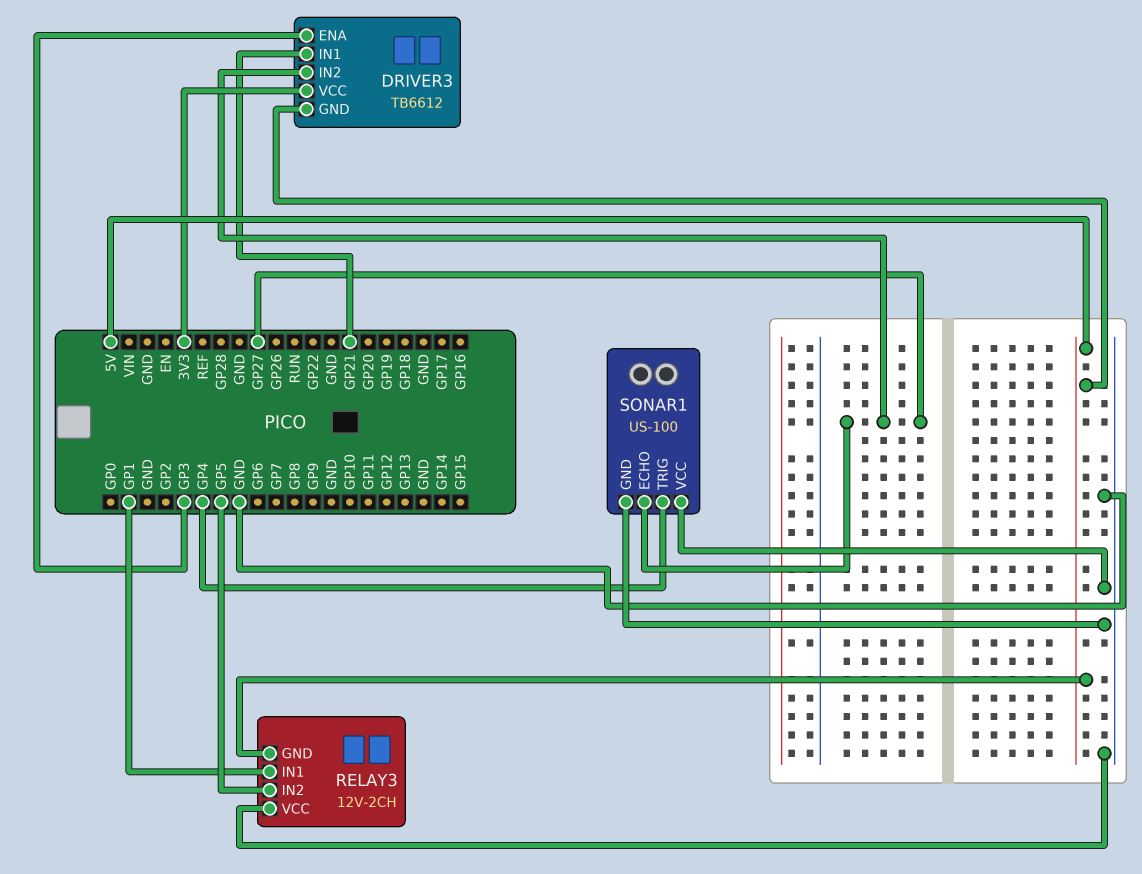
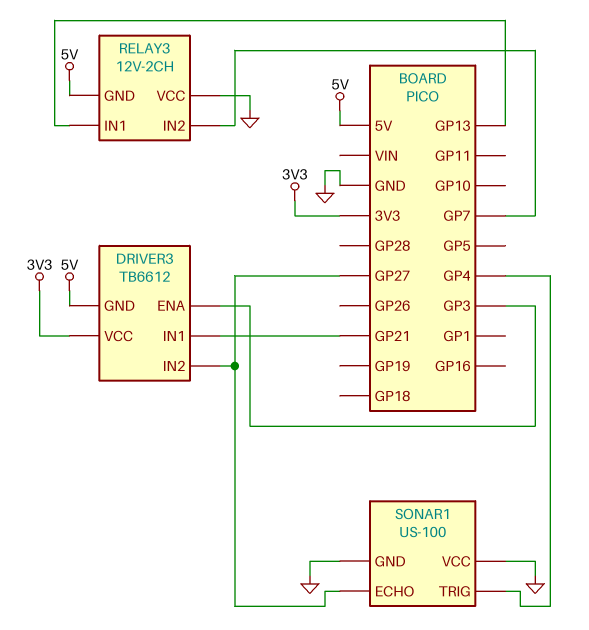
RELAY3 pin IN1: GP1 -> GP13
RELAY3 pin IN2: GP5 -> GP7

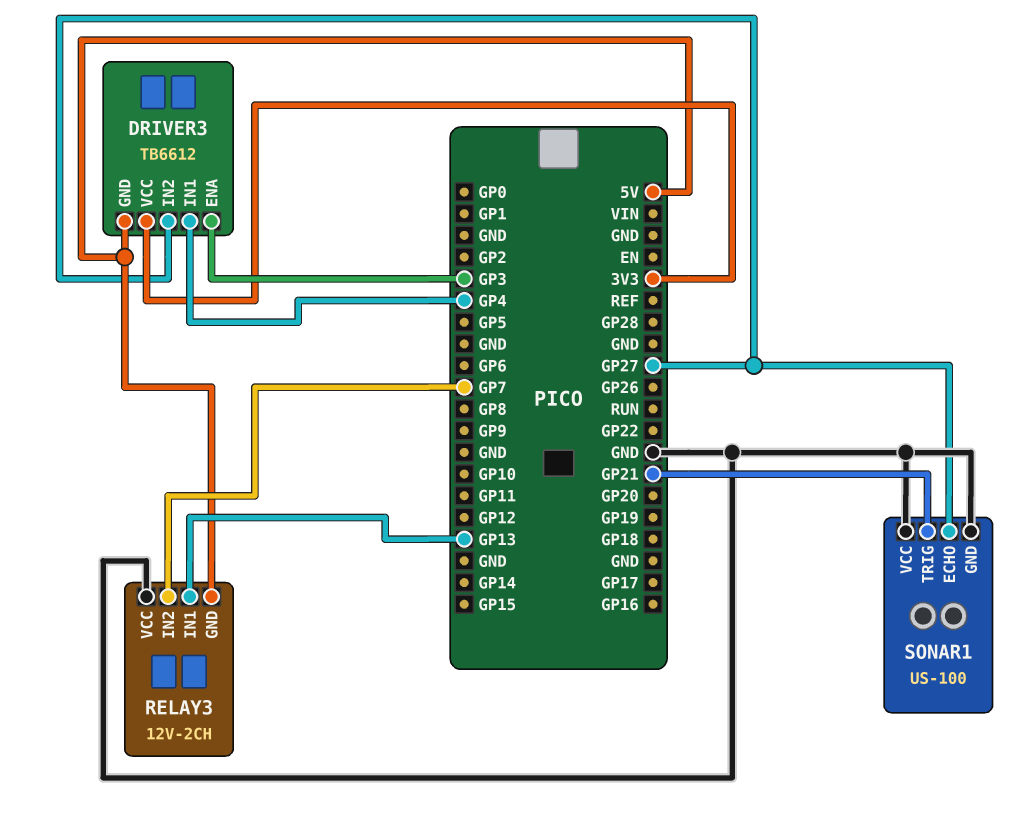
DRIVER3 pin IN1: GP21 -> GP4
SONAR1 pin TRIG: GP4 -> GP21

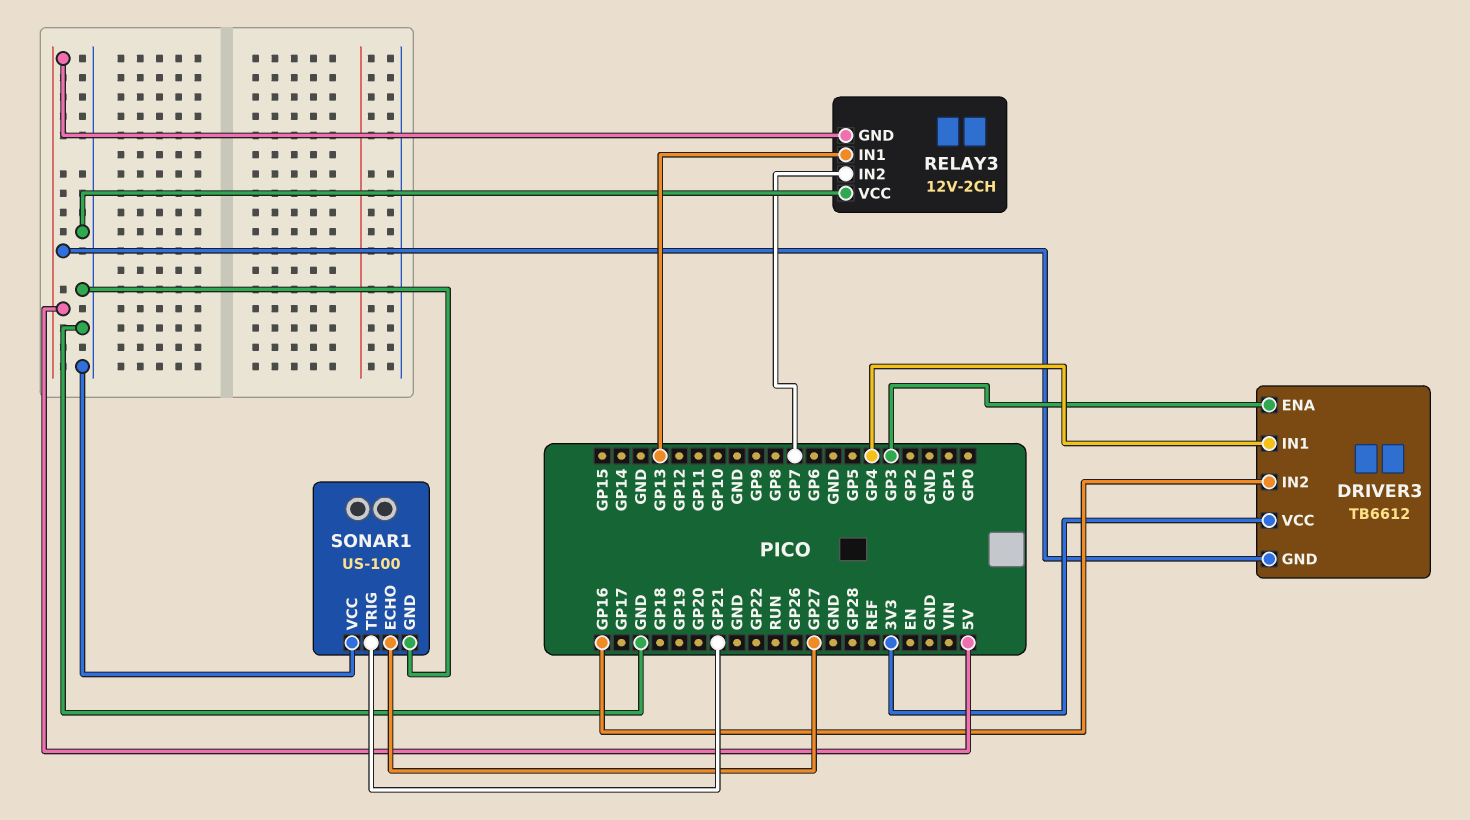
DRIVER3 pin IN2: GP27 -> GP16

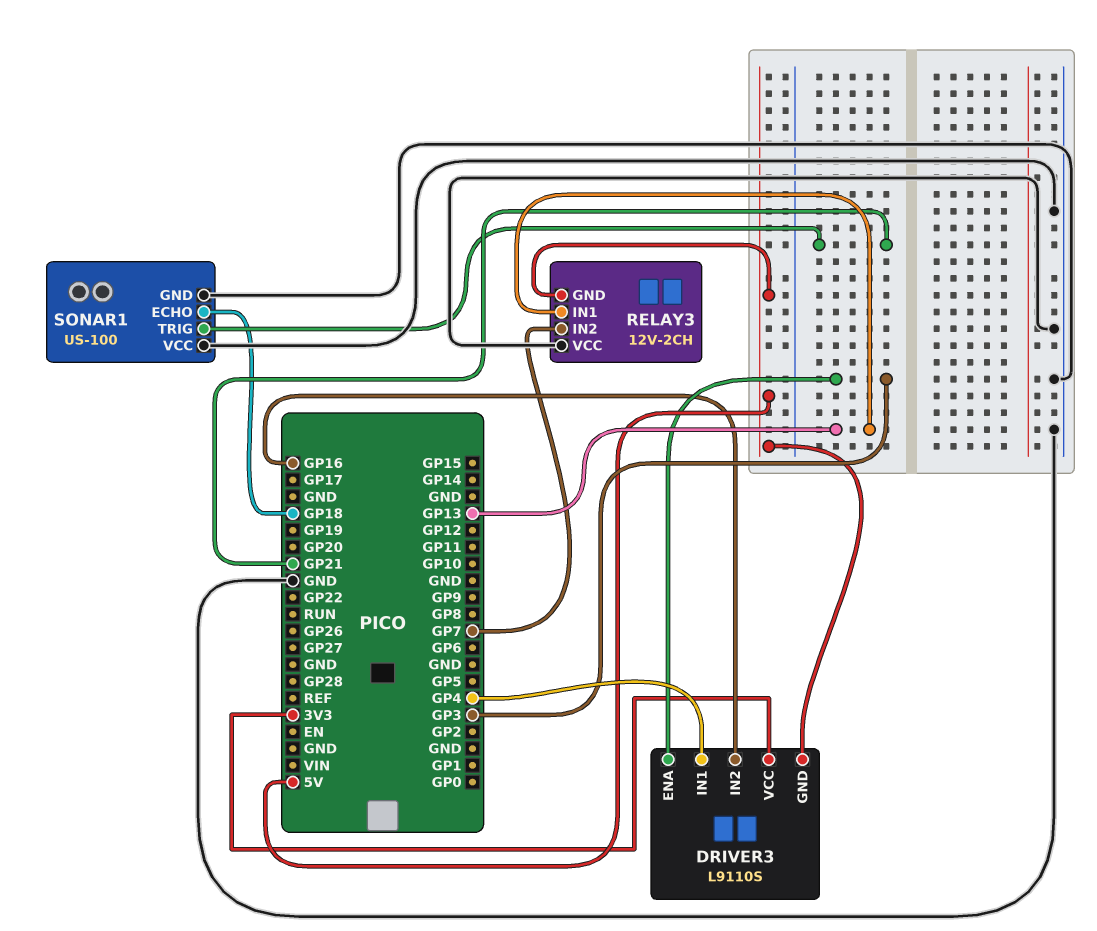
DRIVER3: TB6612 -> L9110S
SONAR1 pin ECHO: GP27 -> GP18

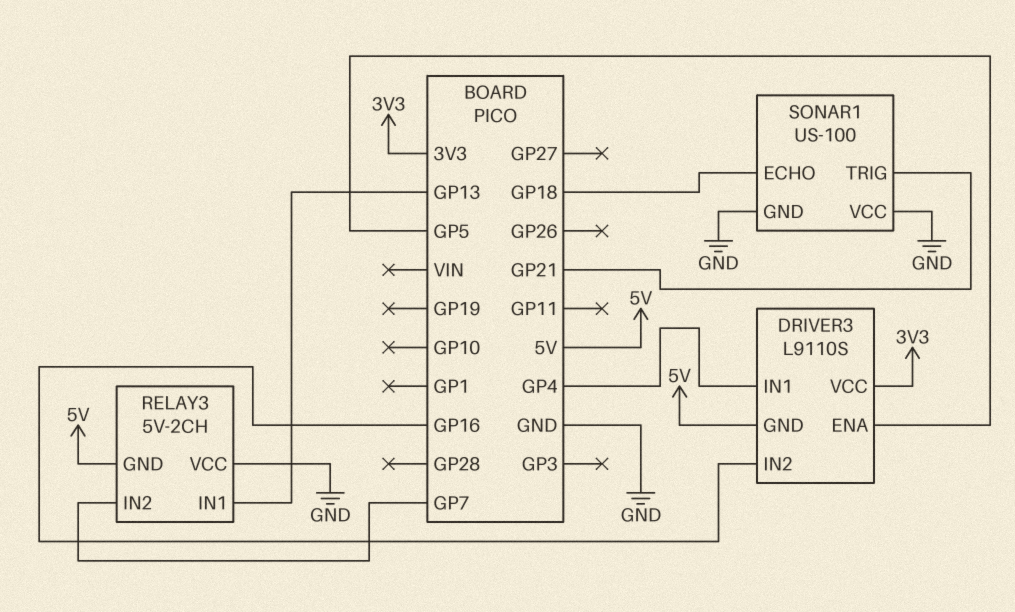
DRIVER3 pin ENA: GP3 -> GP5
RELAY3: 12V-2CH -> 5V-2CH

